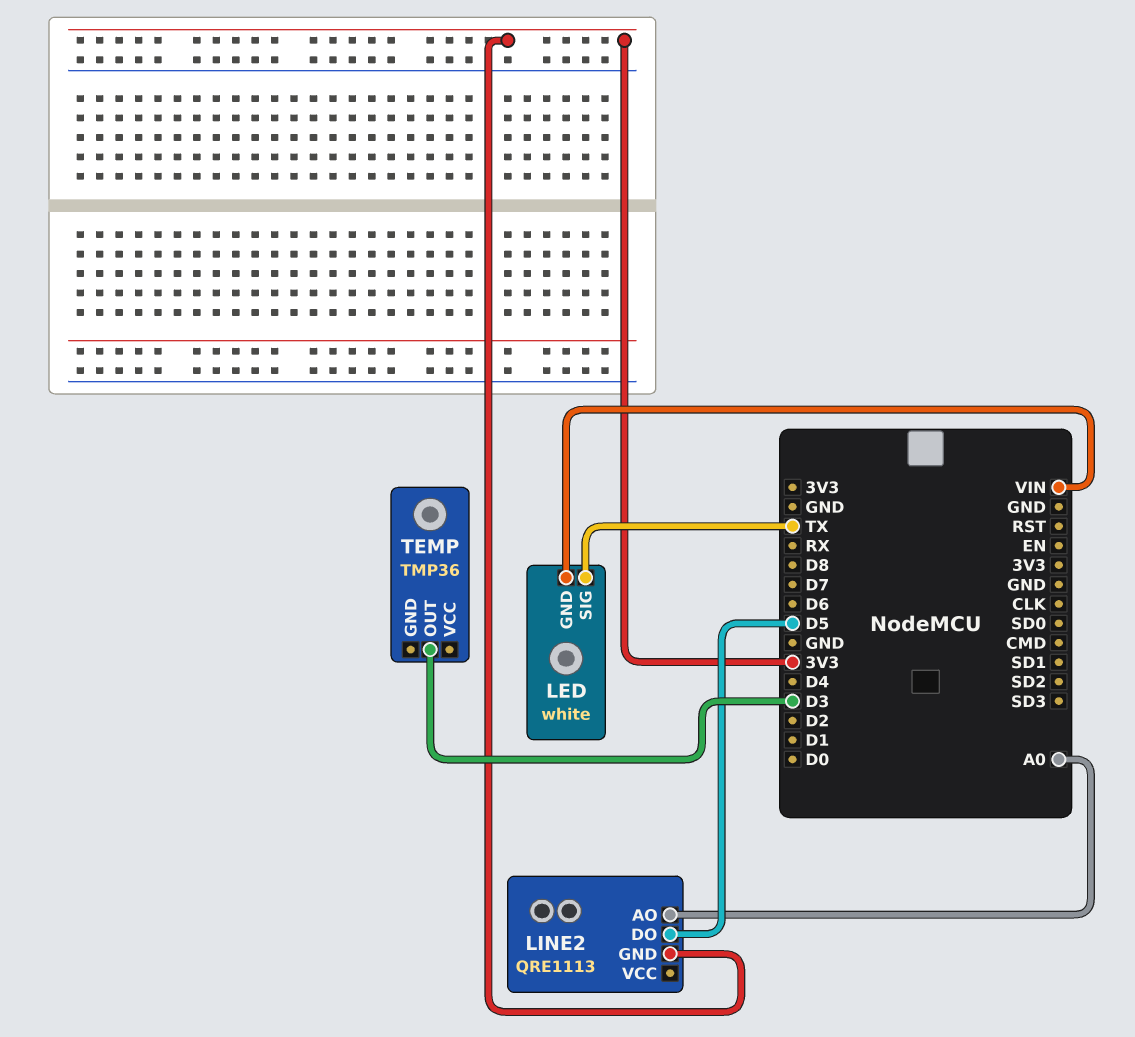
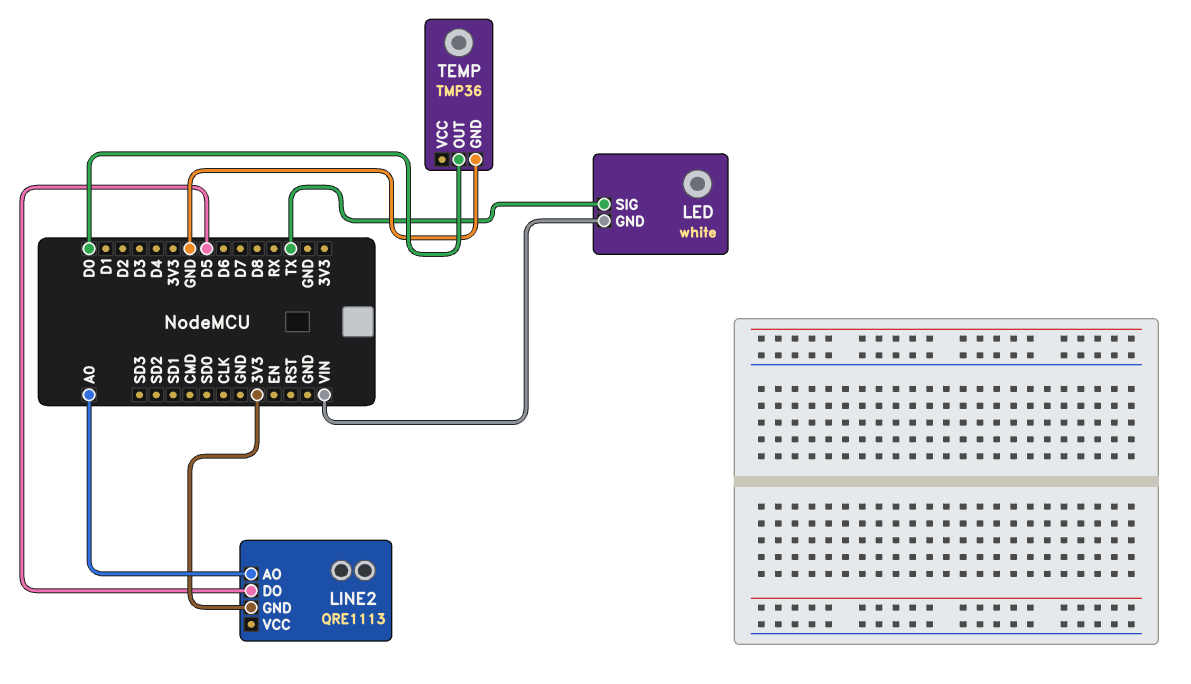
TEMP pin GND: none -> GND
TEMP pin OUT: D3 -> D0

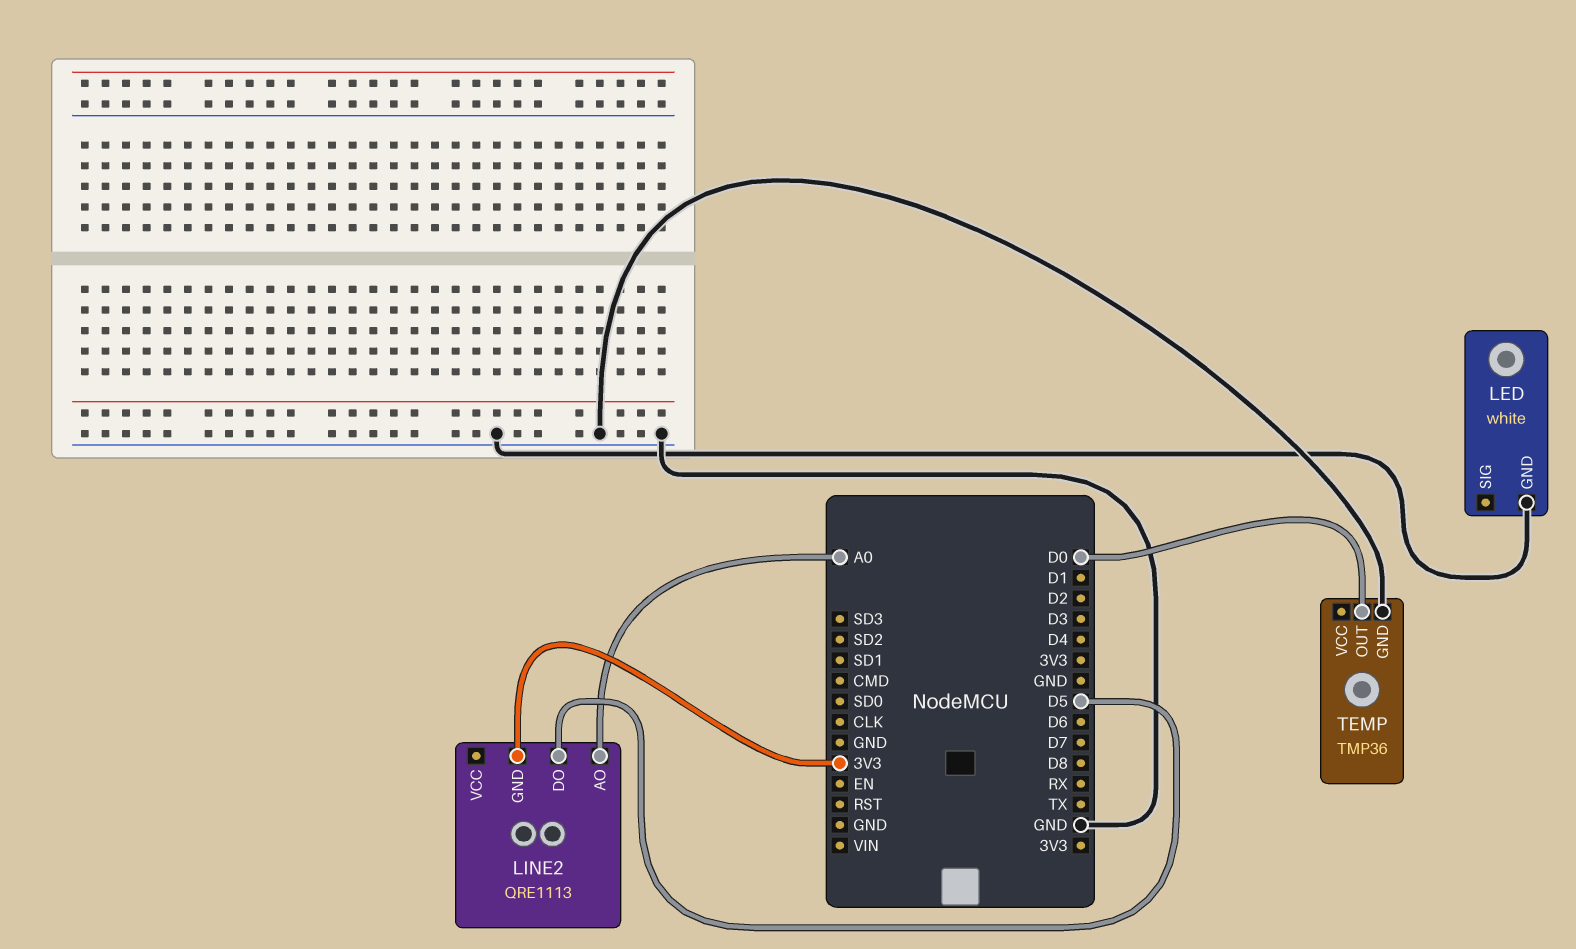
LED pin GND: VIN -> GND
LED pin SIG: TX -> none

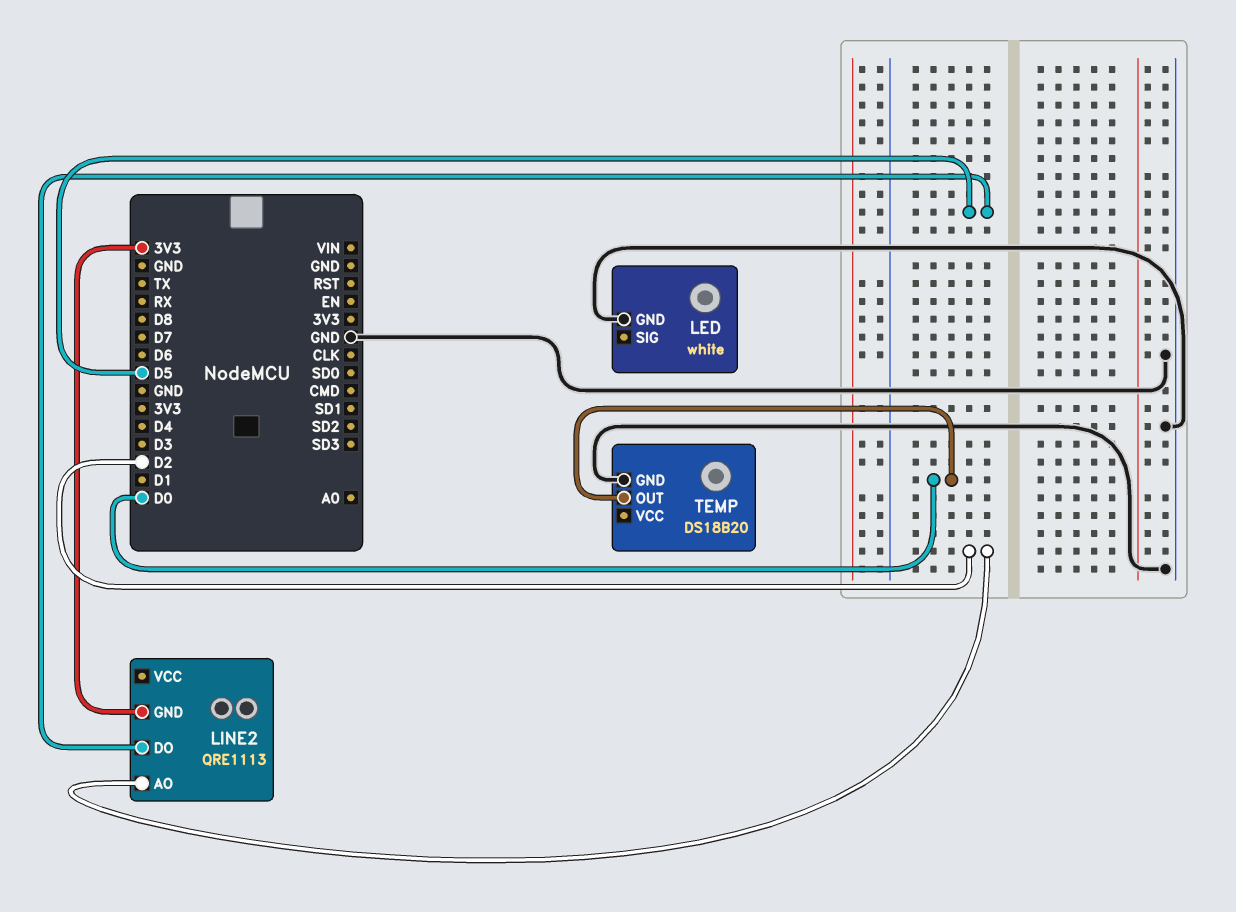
LINE2 pin AO: A0 -> D2
TEMP: TMP36 -> DS18B20

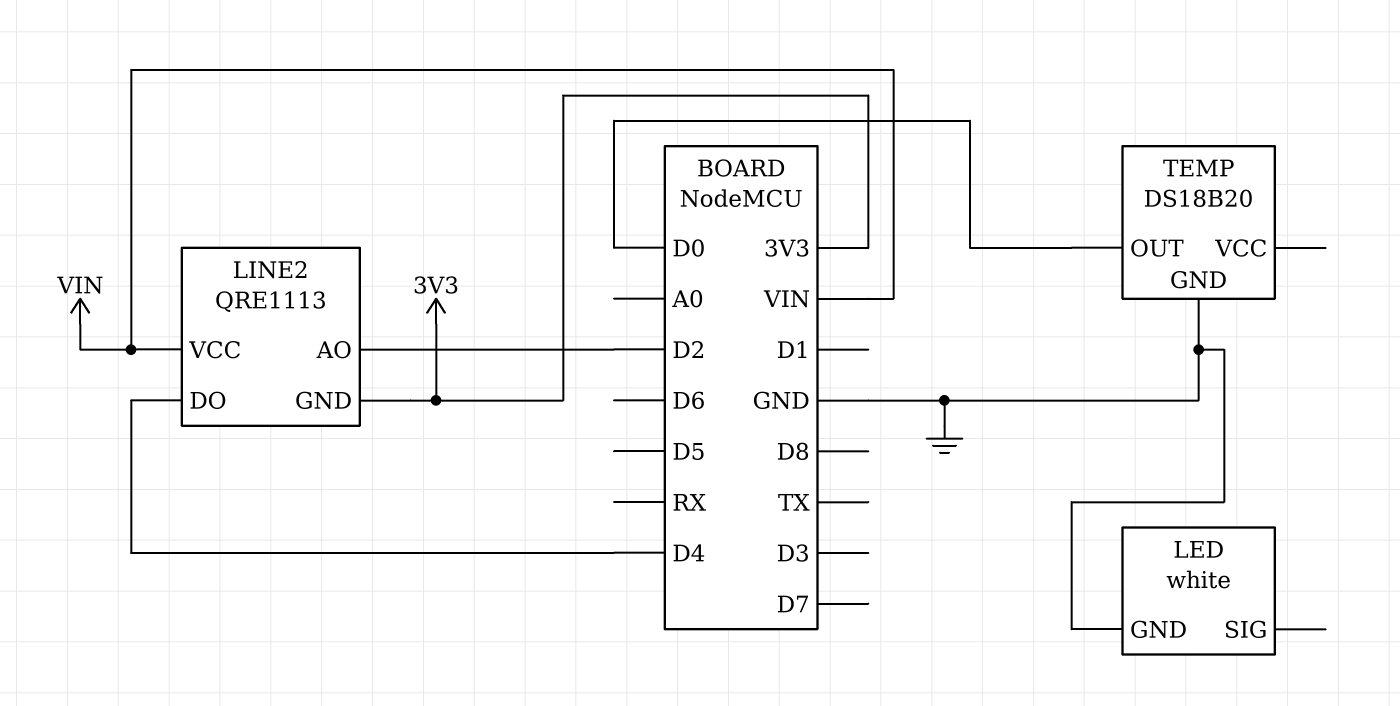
LINE2 pin DO: D5 -> D4
LINE2 pin VCC: none -> VIN

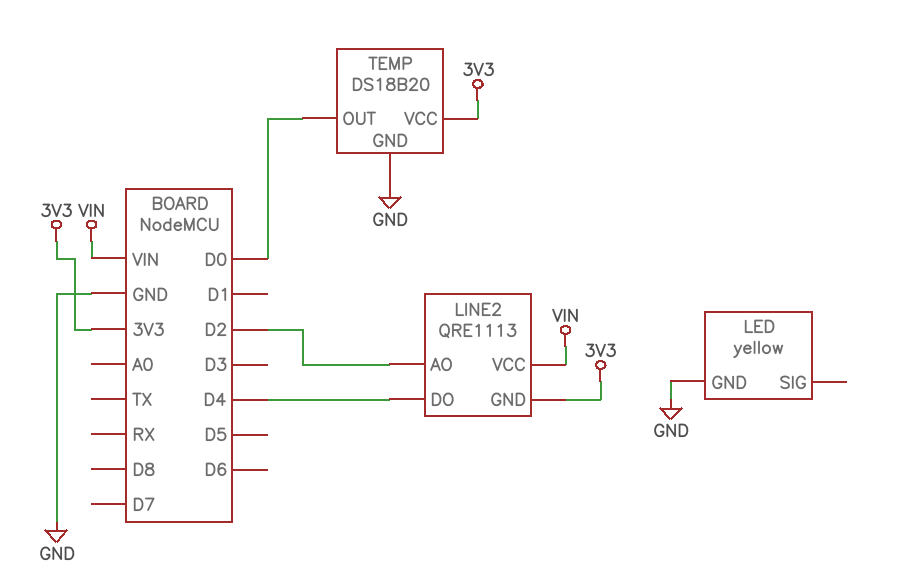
LED: white -> yellow
TEMP pin VCC: none -> 3V3

